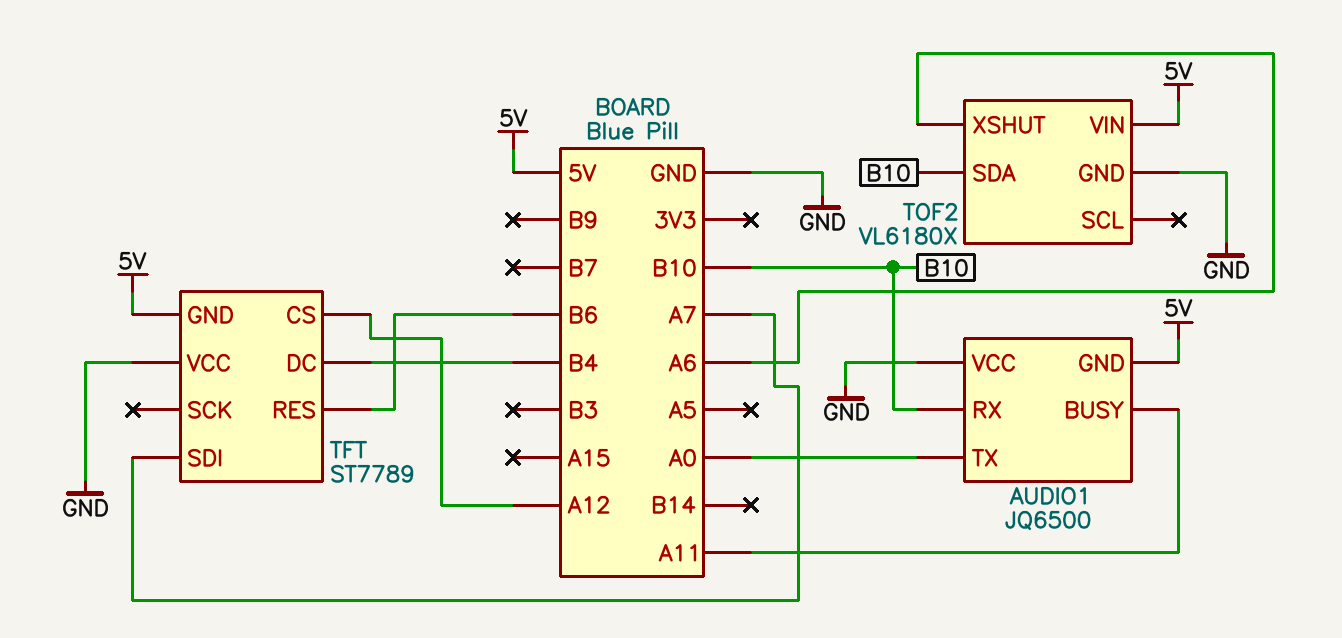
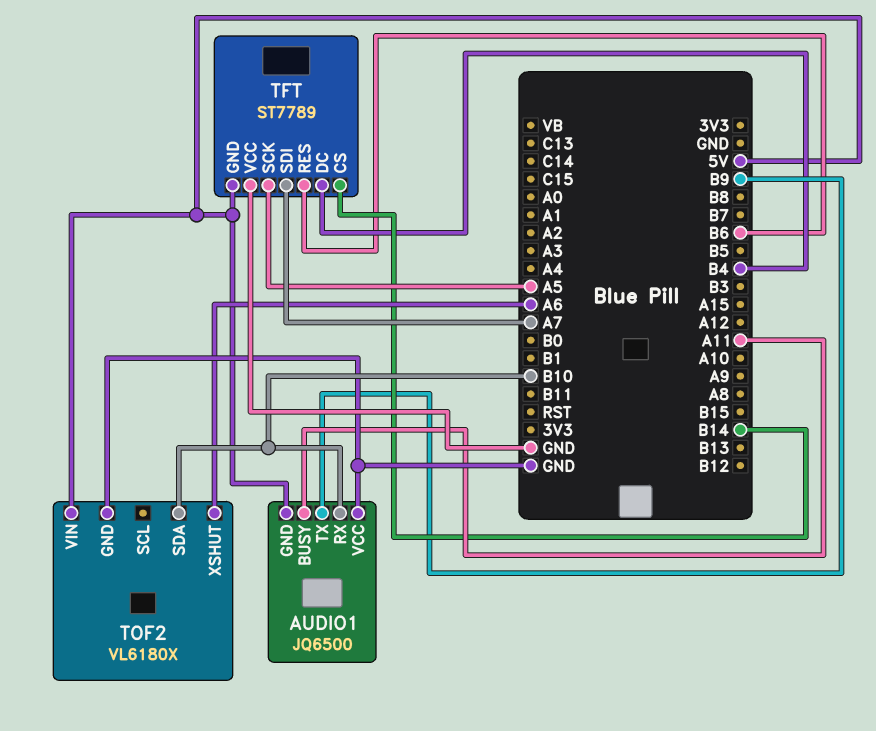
AUDIO1 pin TX: A0 -> B9
TFT pin CS: A12 -> B14
TFT pin SCK: none -> A5

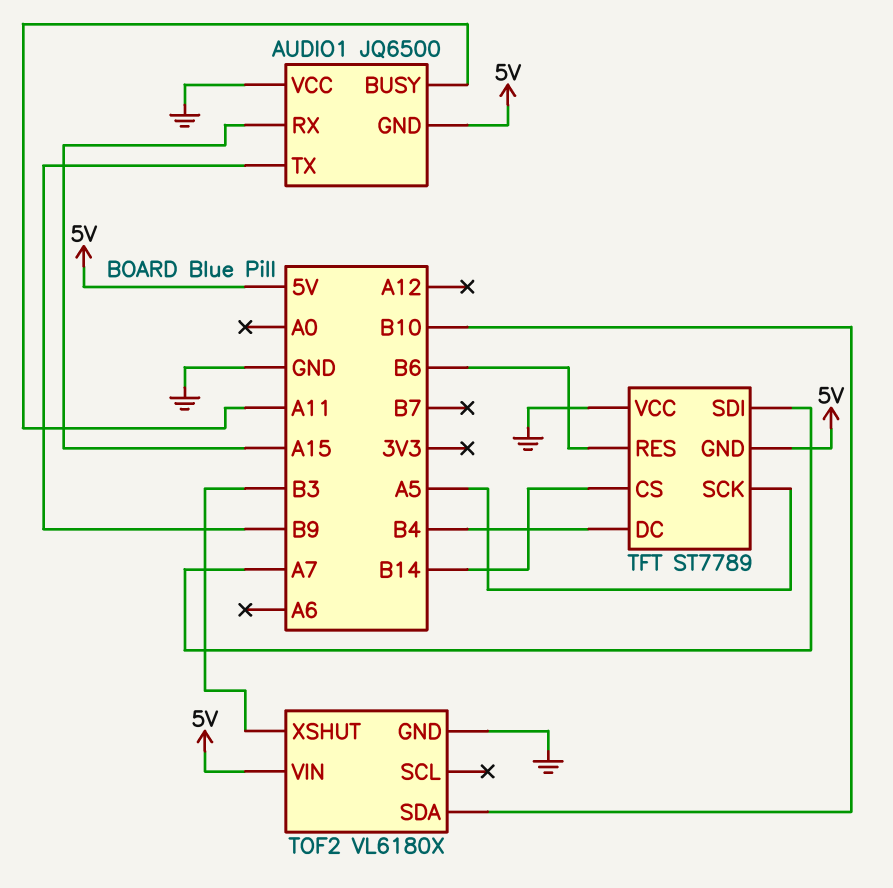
AUDIO1 pin RX: B10 -> A15
TOF2 pin XSHUT: A6 -> B3

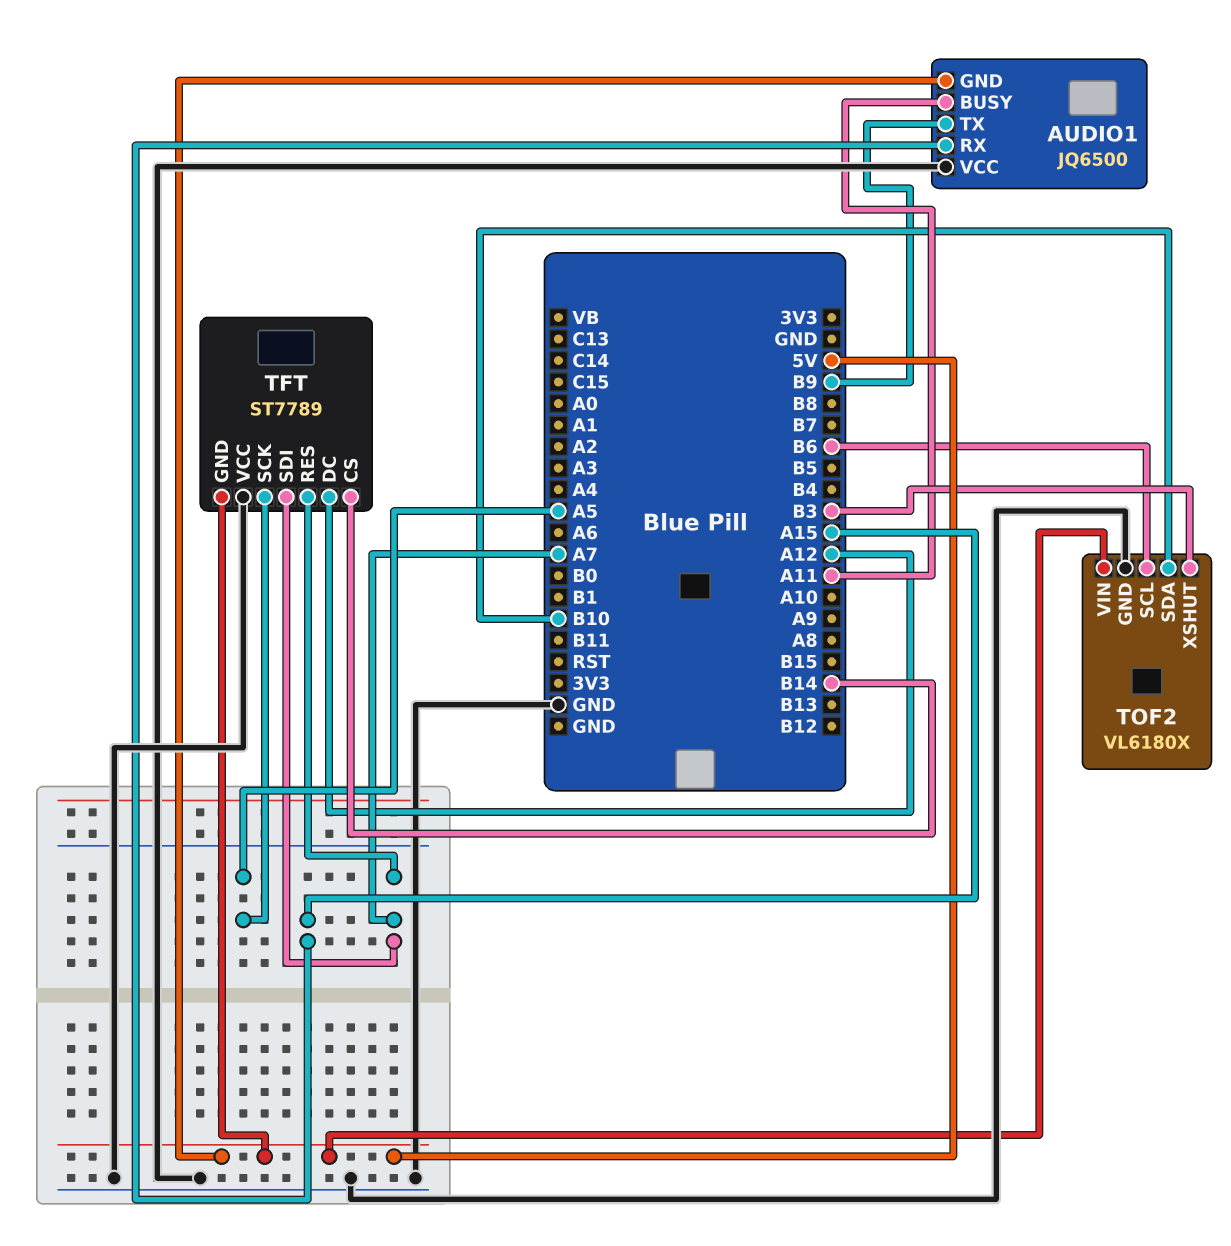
TFT pin DC: B4 -> A12
TFT pin RES: B6 -> A7
TOF2 pin SCL: none -> B6

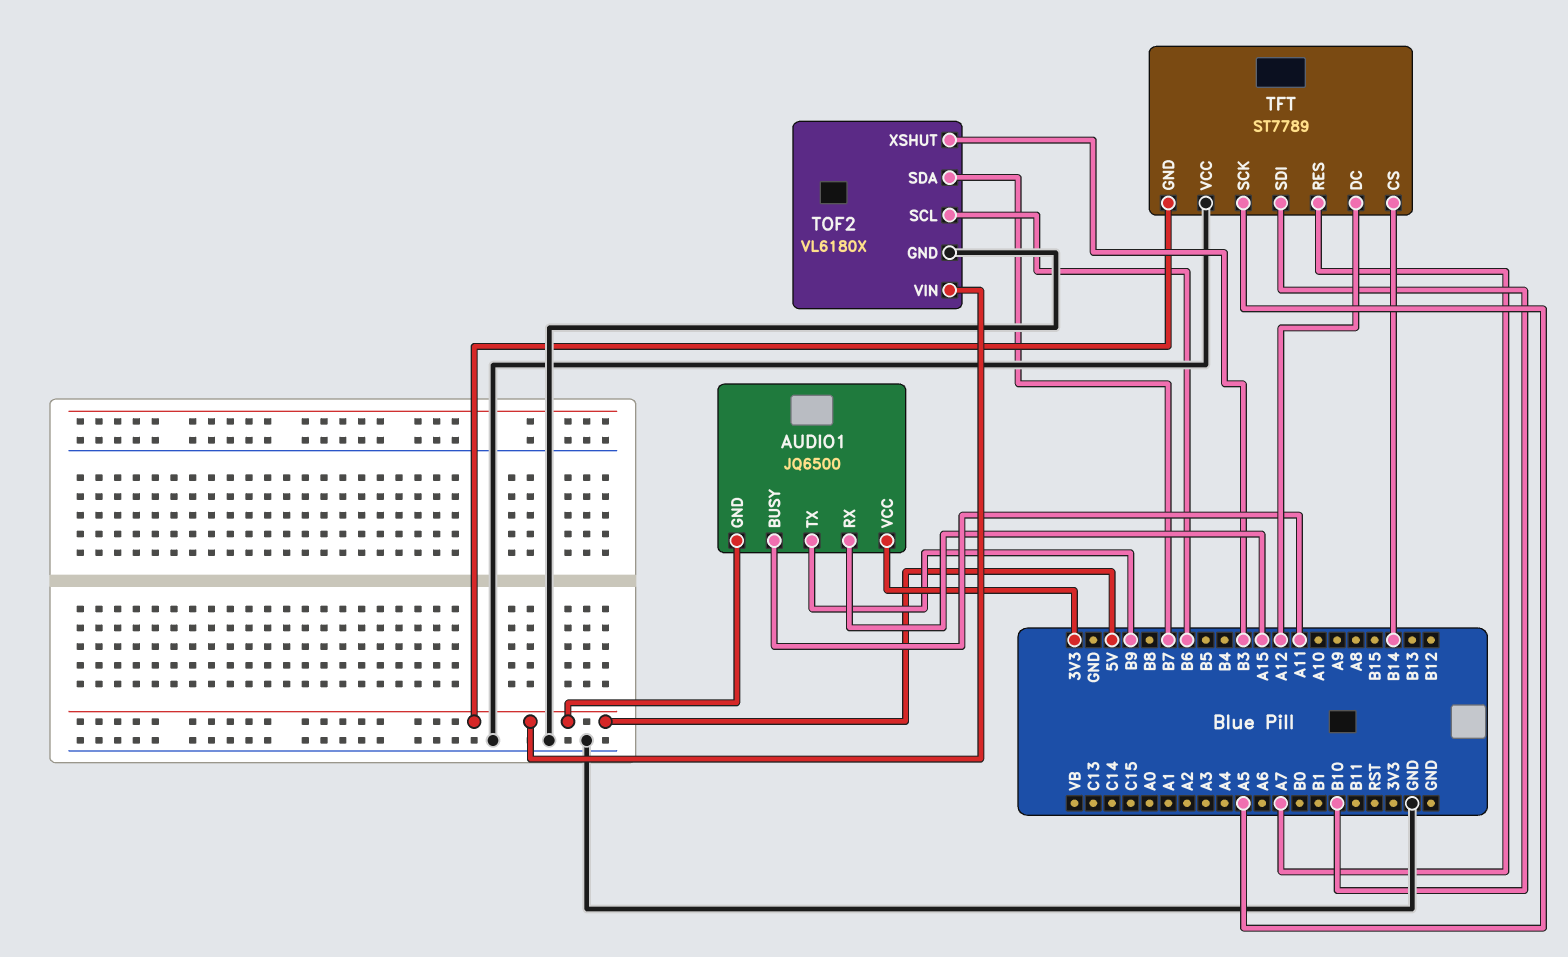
AUDIO1 pin VCC: GND -> 3V3
TFT pin SDI: A7 -> B10
TOF2 pin SDA: B10 -> B7

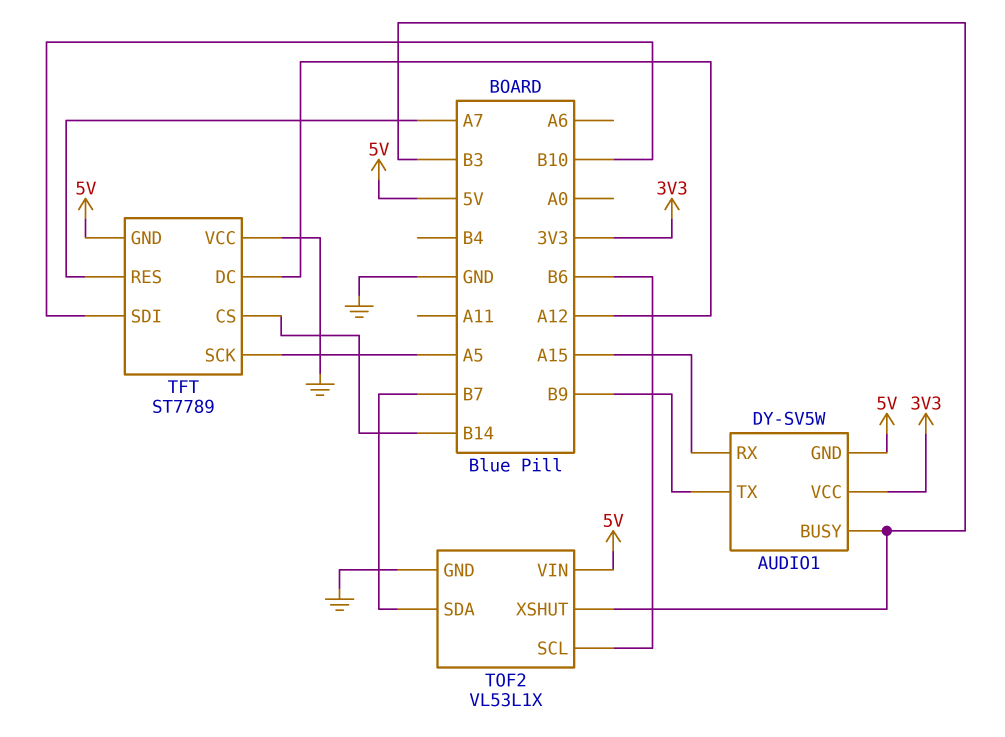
AUDIO1: JQ6500 -> DY-SV5W
AUDIO1 pin BUSY: A11 -> B3
TOF2: VL6180X -> VL53L1X

